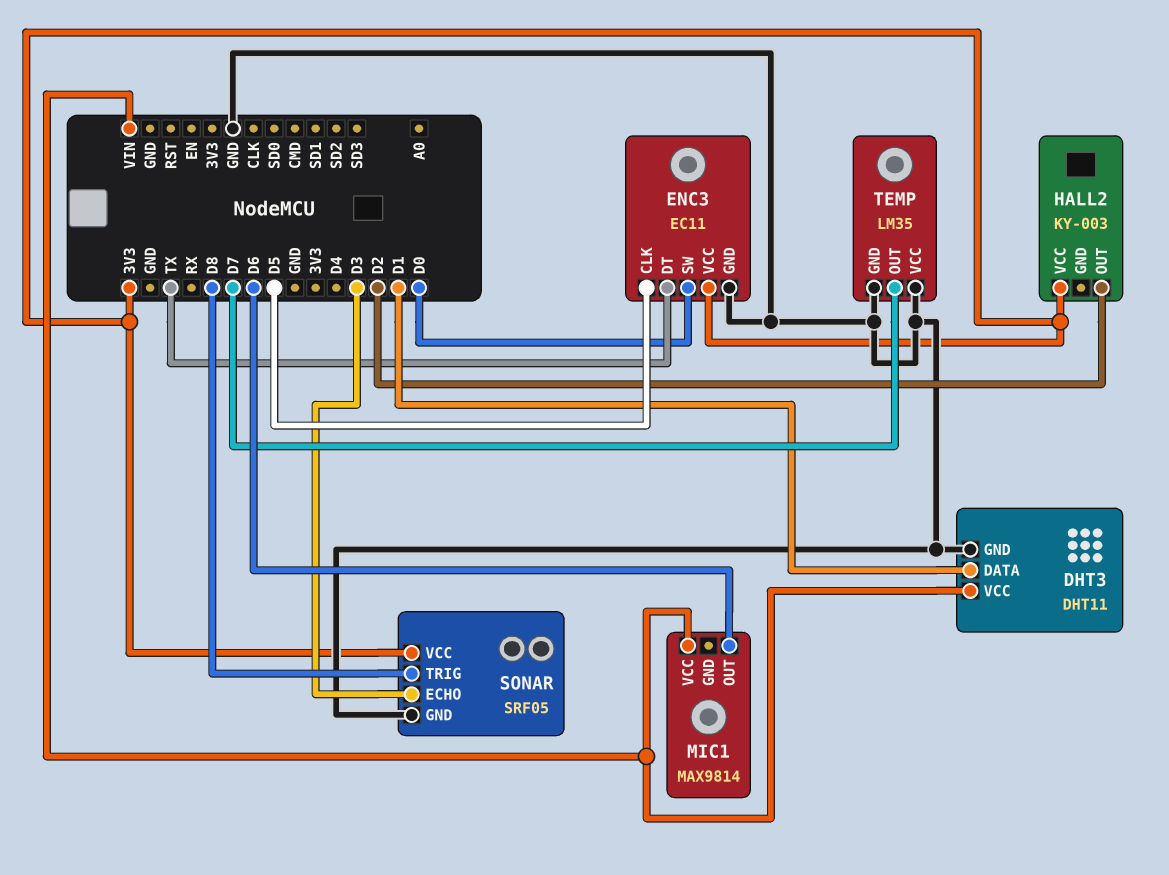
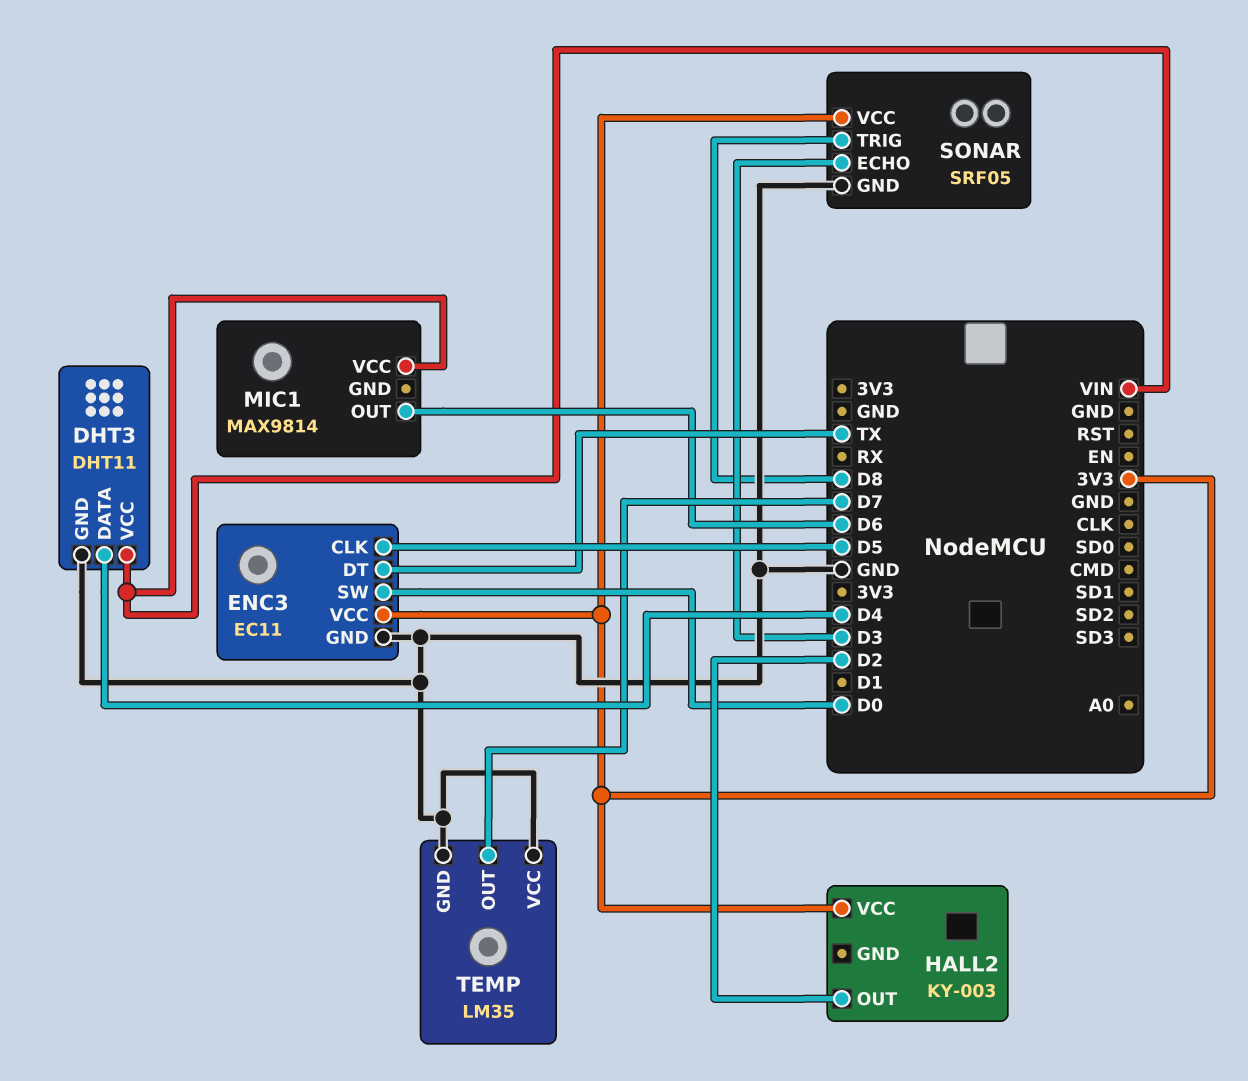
DHT3 pin DATA: D1 -> D4

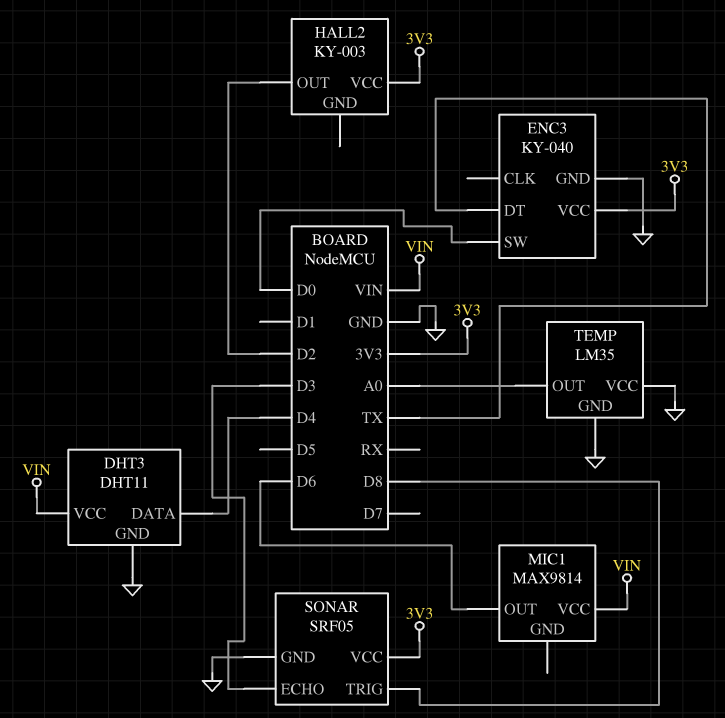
ENC3: EC11 -> KY-040
ENC3 pin CLK: D5 -> none
TEMP pin OUT: D7 -> A0

